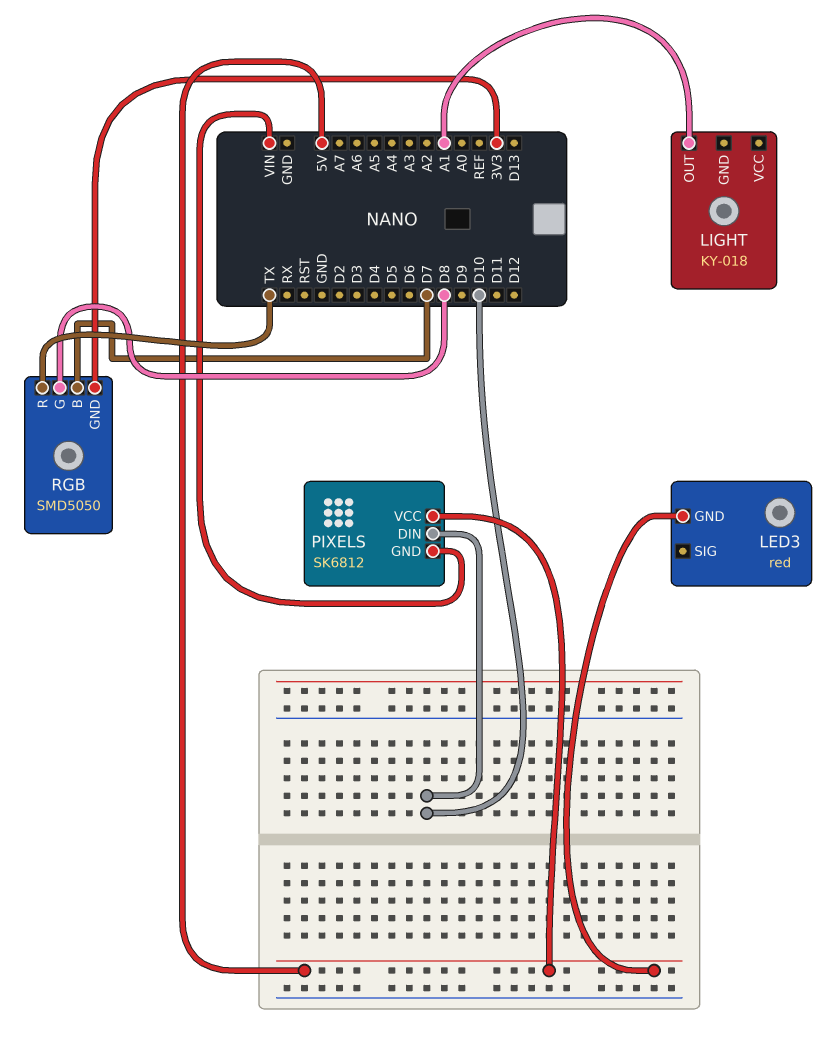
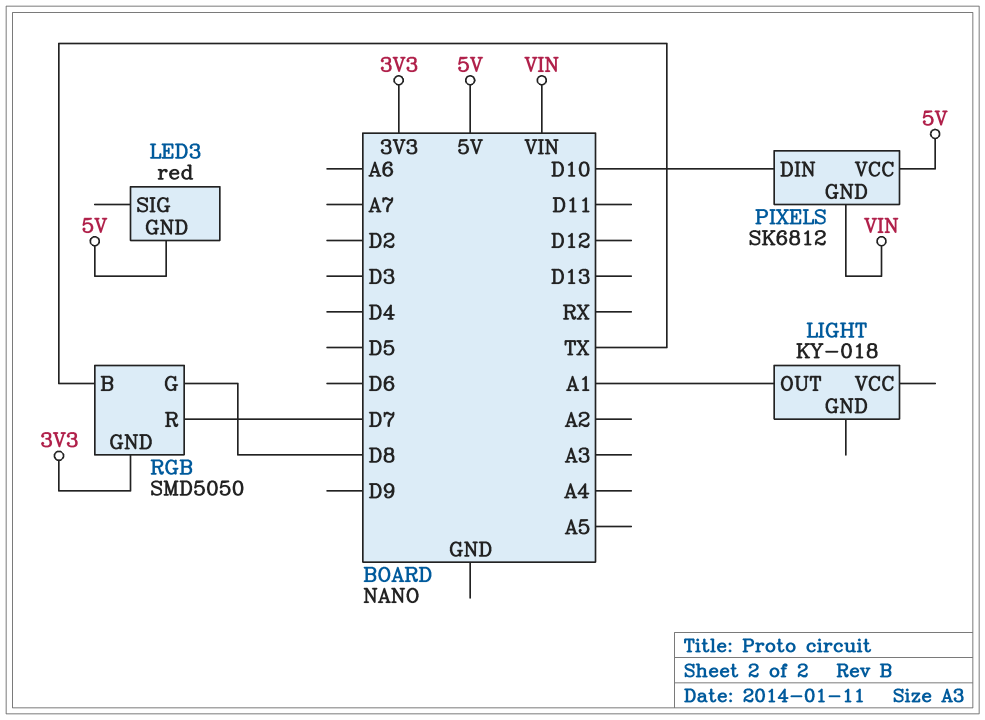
RGB pin B: D7 -> TX
RGB pin R: TX -> D7

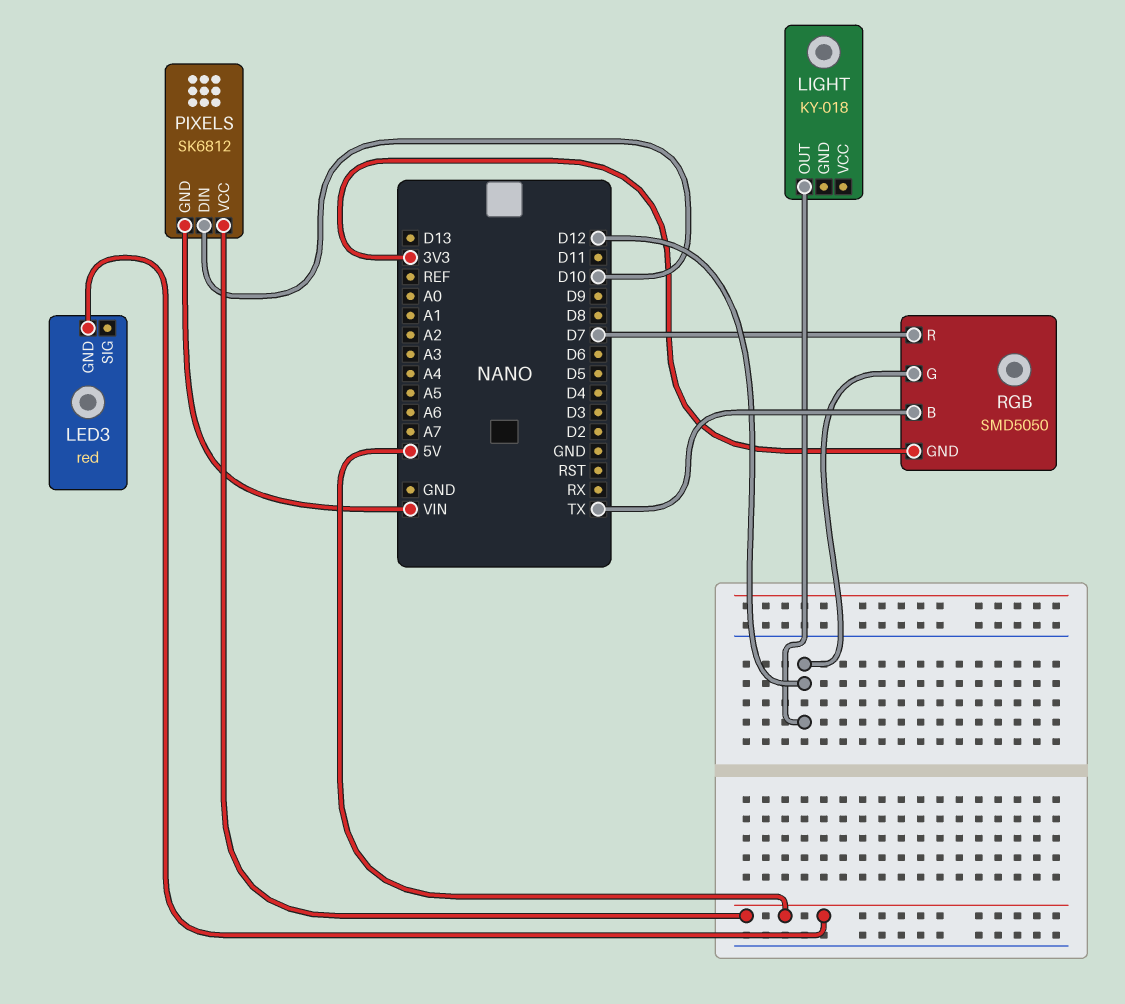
LIGHT pin OUT: A1 -> D12
RGB pin G: D8 -> D12

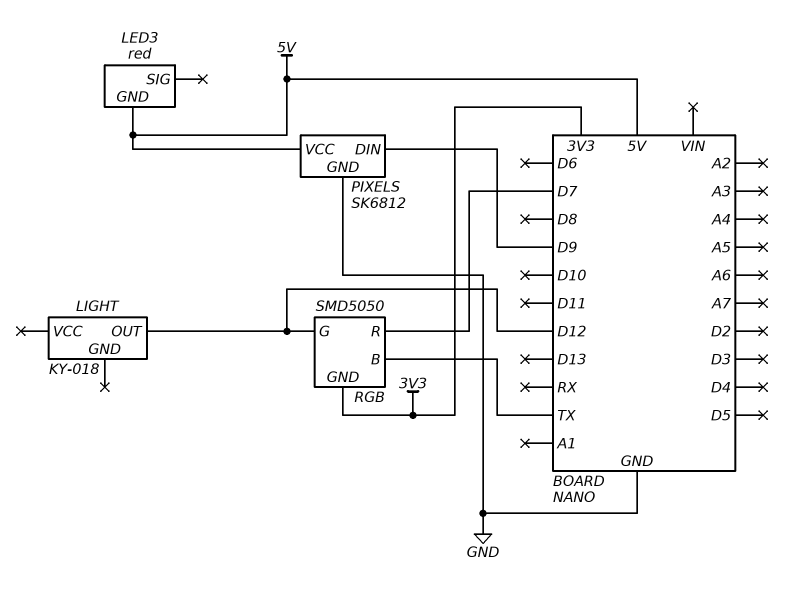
PIXELS pin DIN: D10 -> D9
PIXELS pin GND: VIN -> GND

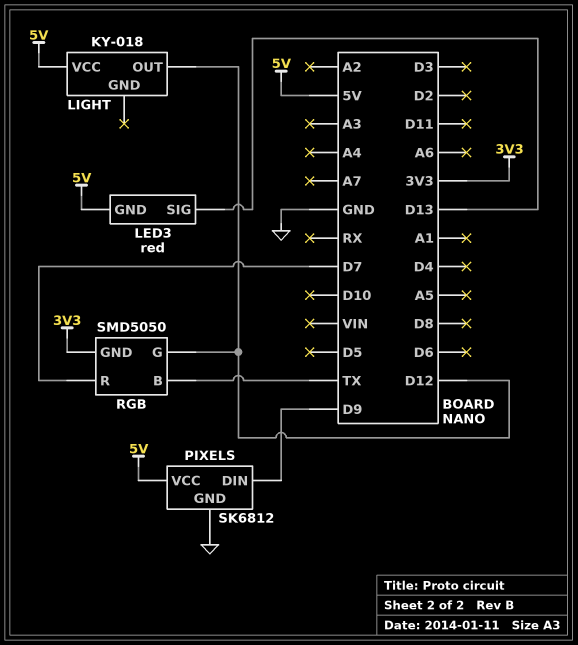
LED3 pin SIG: none -> D13
LIGHT pin VCC: none -> 5V

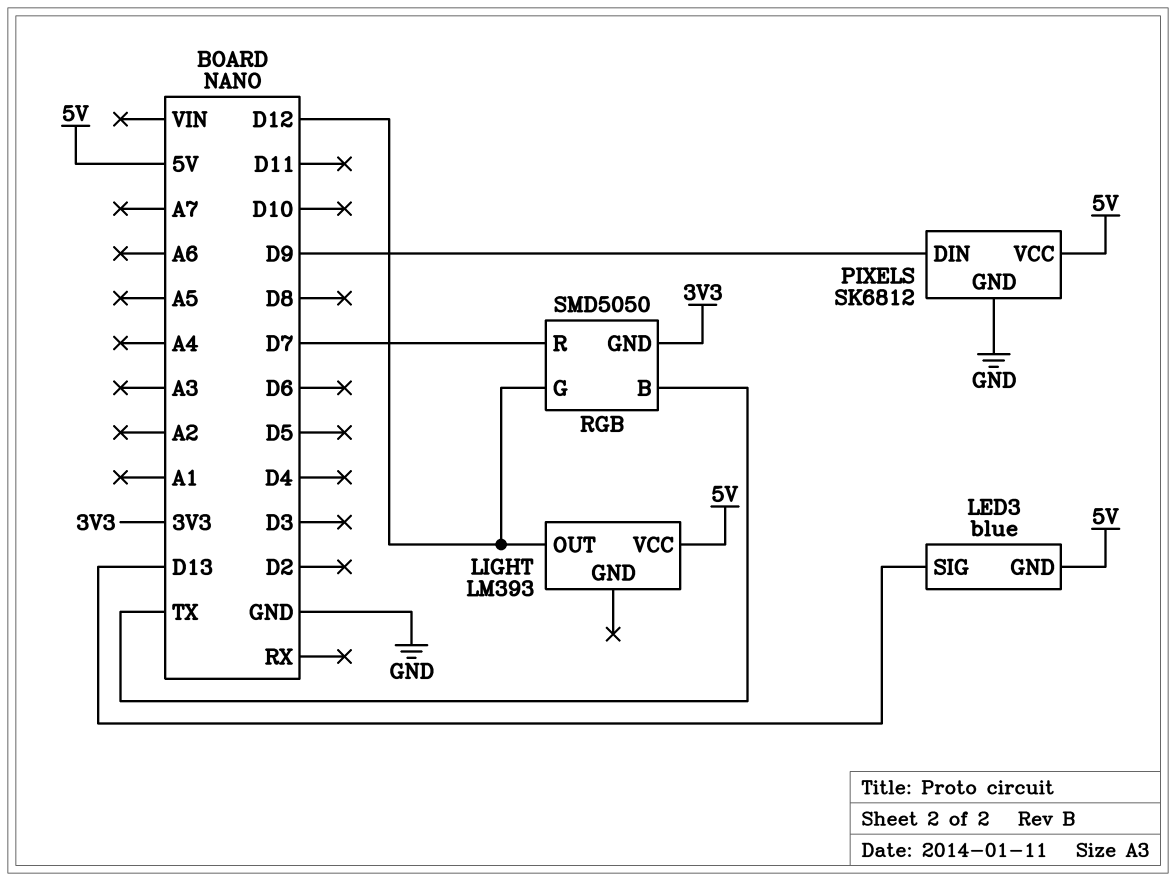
LED3: red -> blue
LIGHT: KY-018 -> LM393

